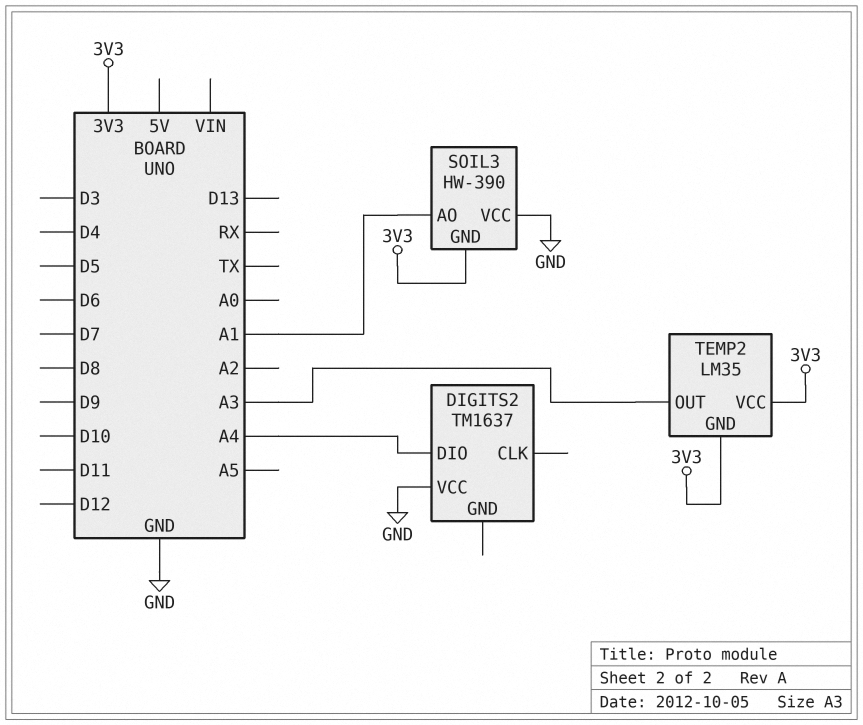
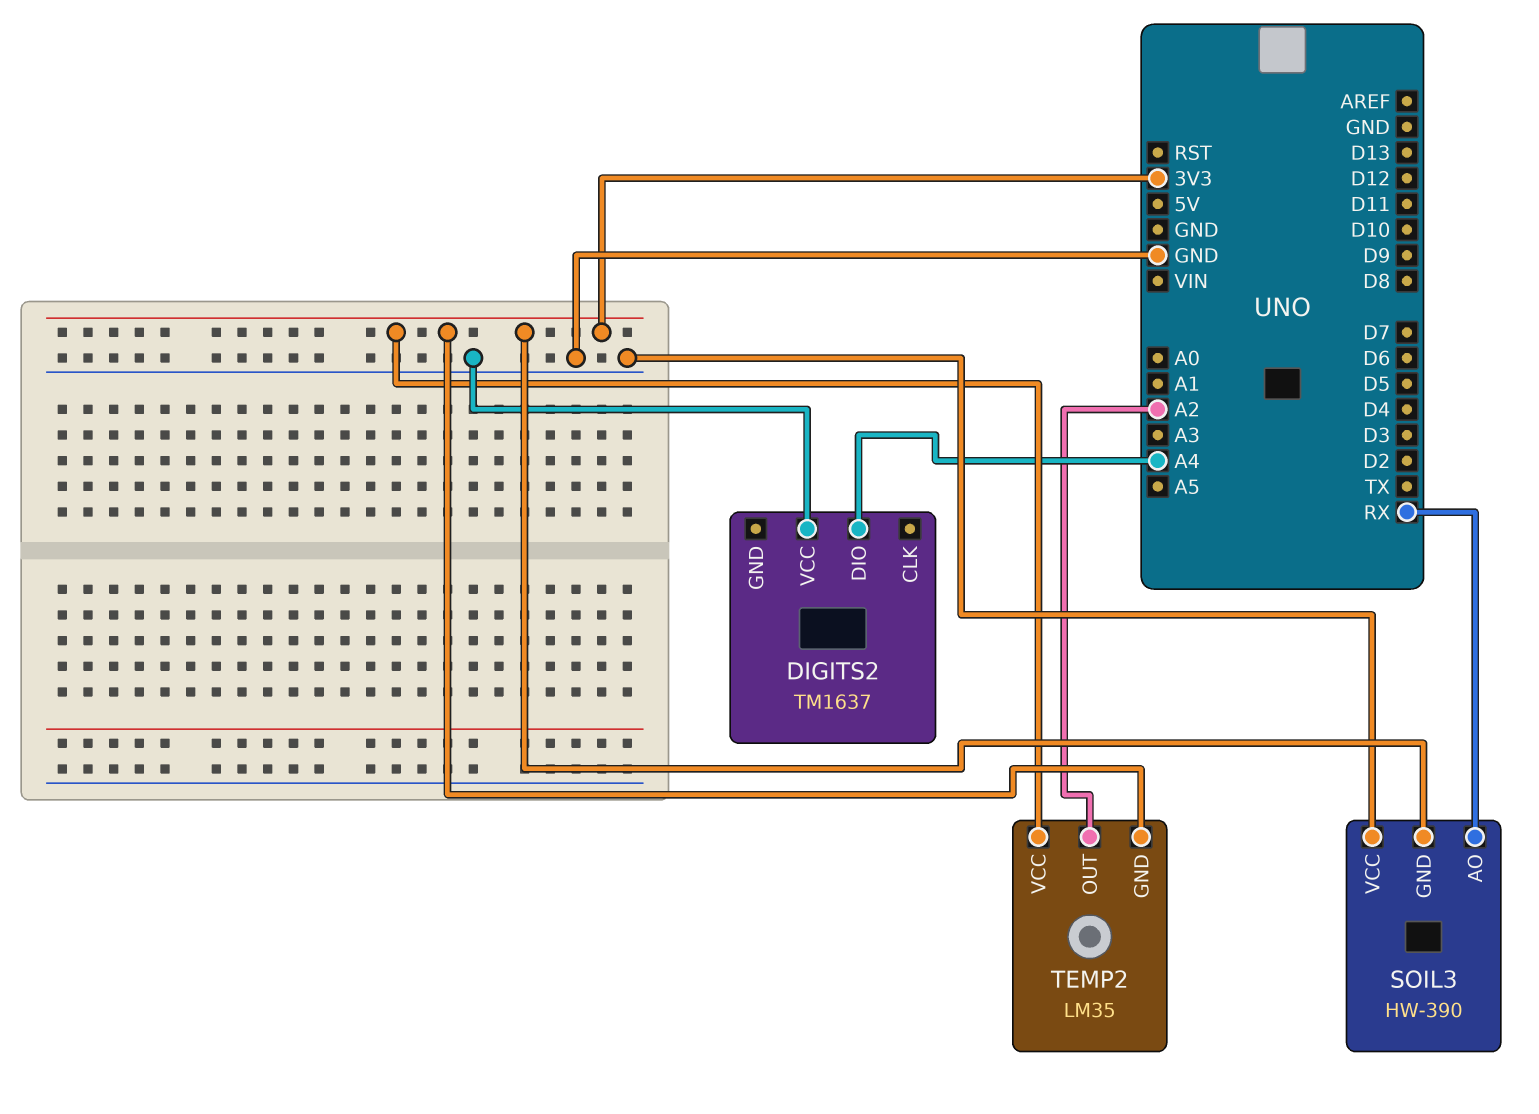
SOIL3 pin AO: A1 -> RX
TEMP2 pin OUT: A3 -> A2

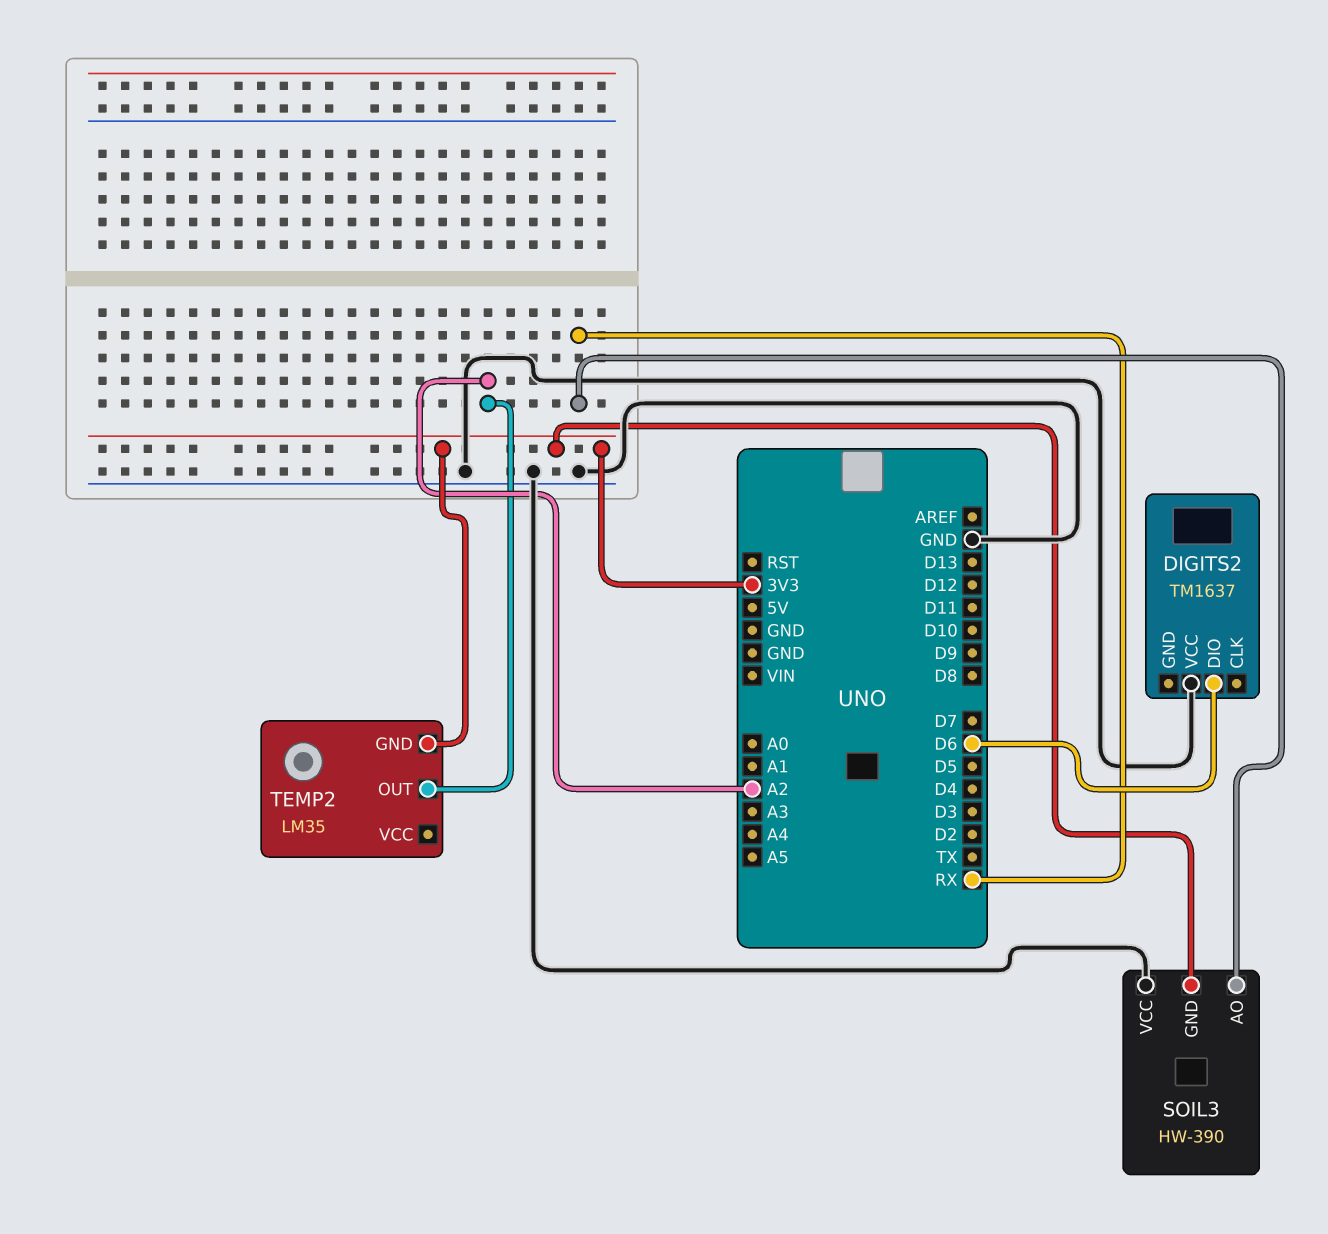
DIGITS2 pin DIO: A4 -> D6
TEMP2 pin VCC: 3V3 -> none

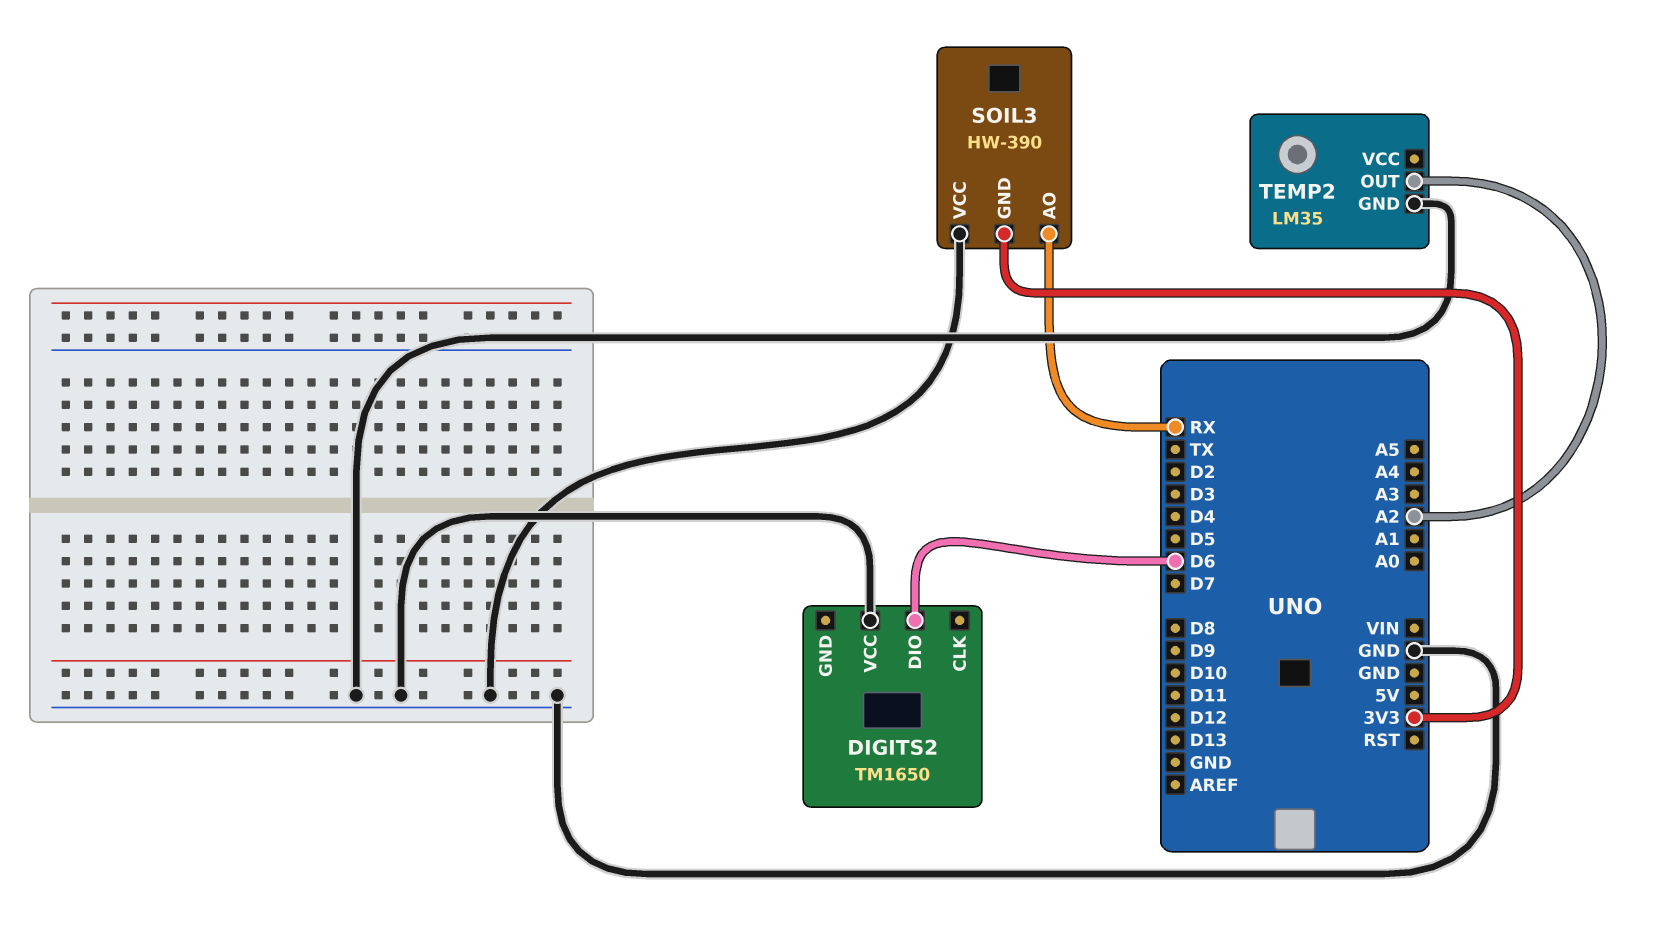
DIGITS2: TM1637 -> TM1650
TEMP2 pin GND: 3V3 -> GND

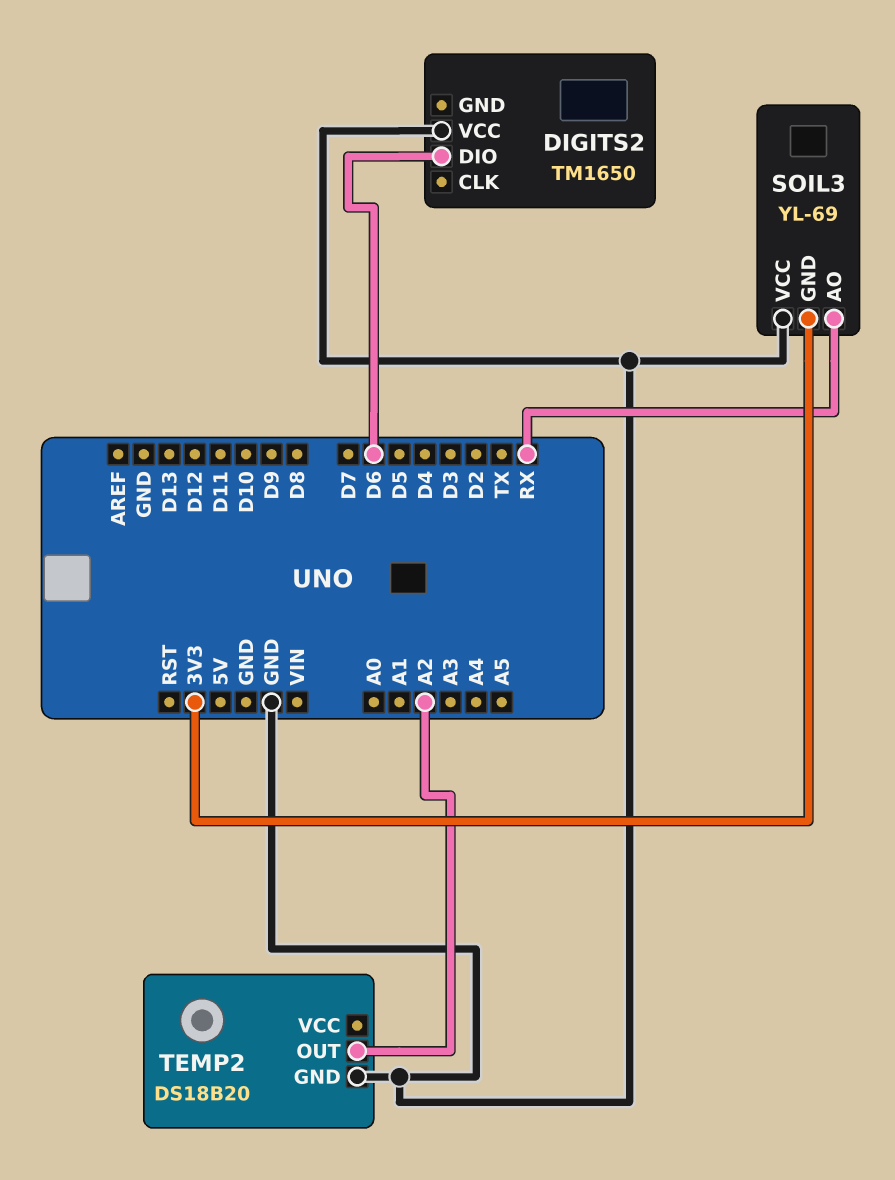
SOIL3: HW-390 -> YL-69
TEMP2: LM35 -> DS18B20

